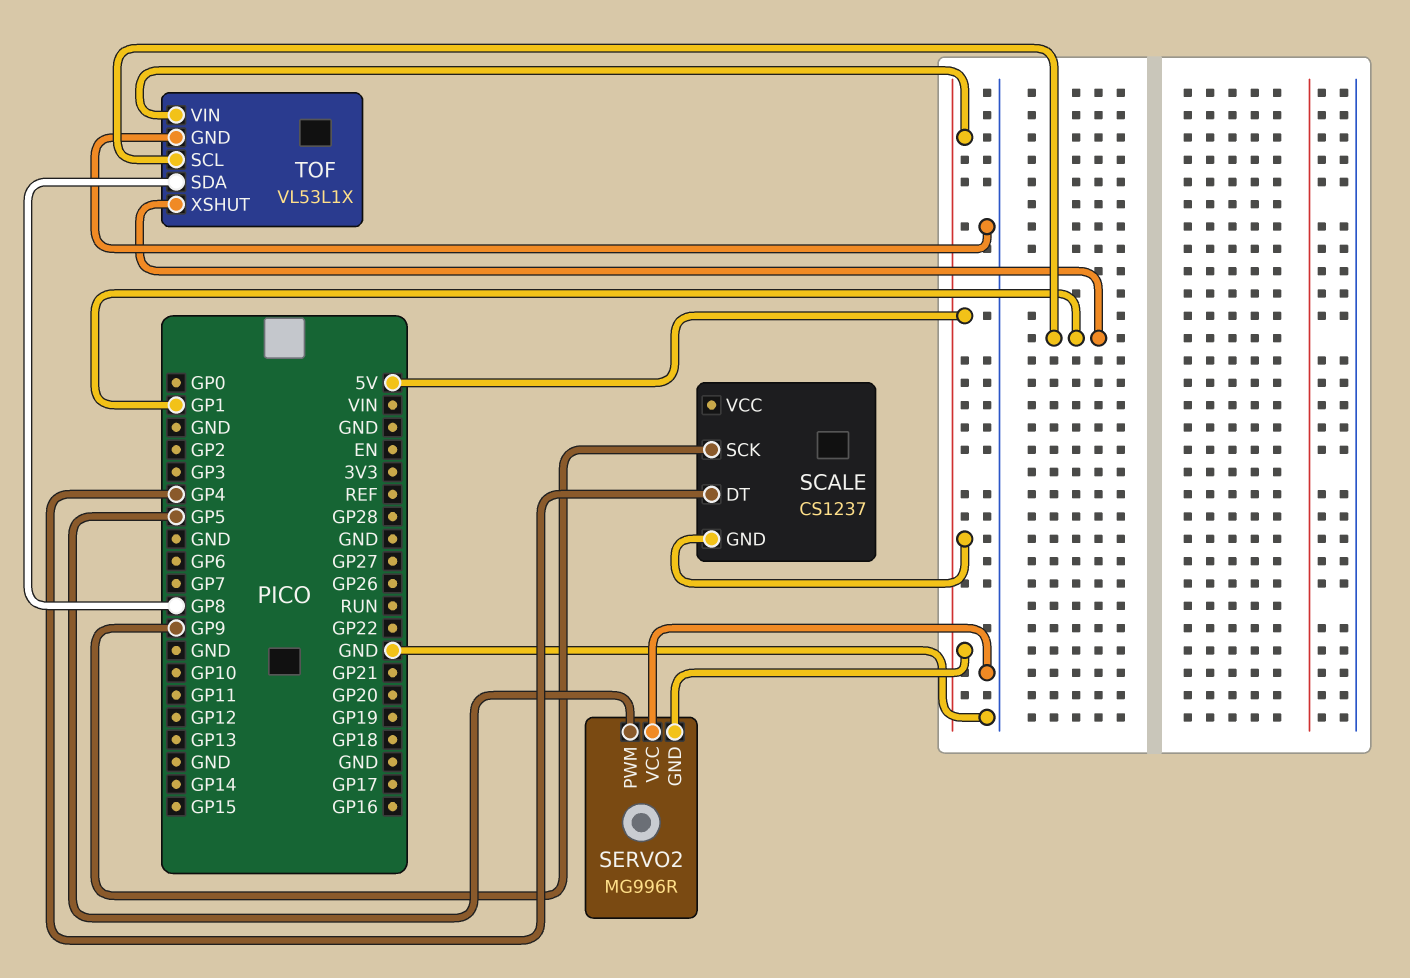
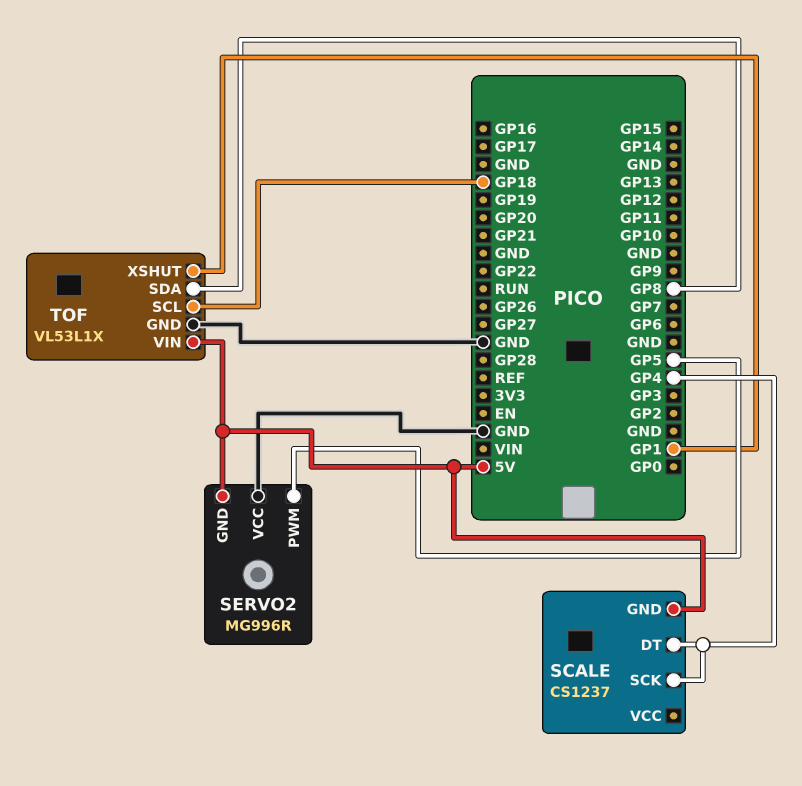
SCALE pin SCK: GP9 -> GP4
TOF pin SCL: GP1 -> GP18

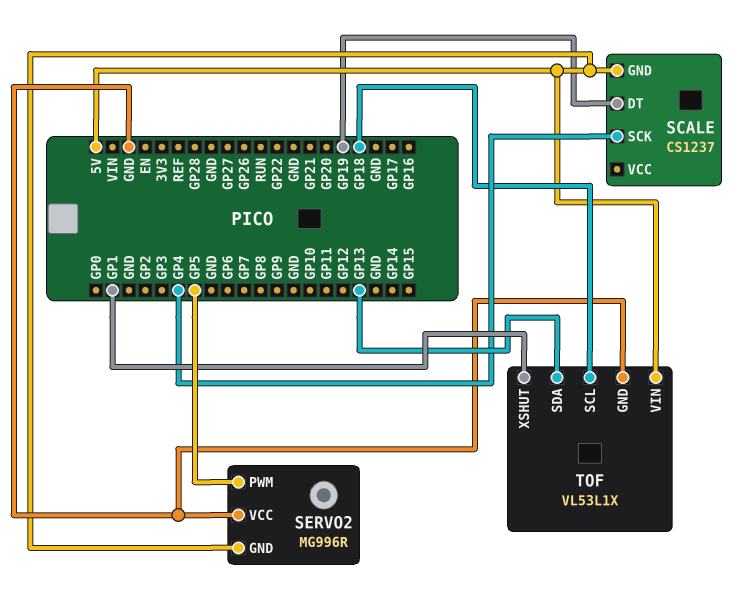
SCALE pin DT: GP4 -> GP19
TOF pin SDA: GP8 -> GP13

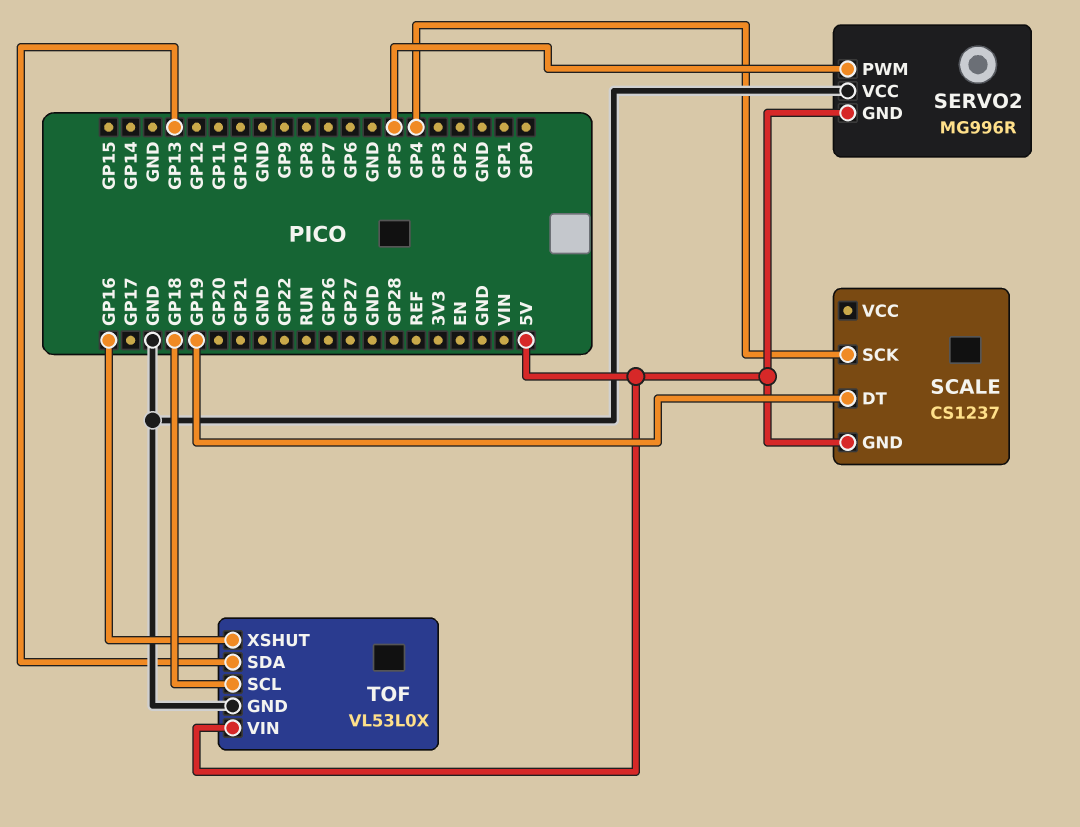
TOF: VL53L1X -> VL53L0X
TOF pin XSHUT: GP1 -> GP16

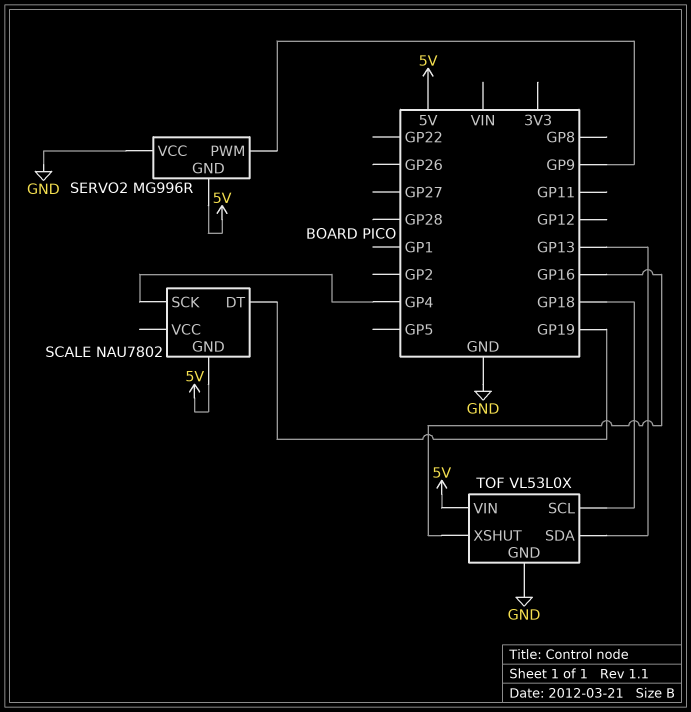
SCALE: CS1237 -> NAU7802
SERVO2 pin PWM: GP5 -> GP9

